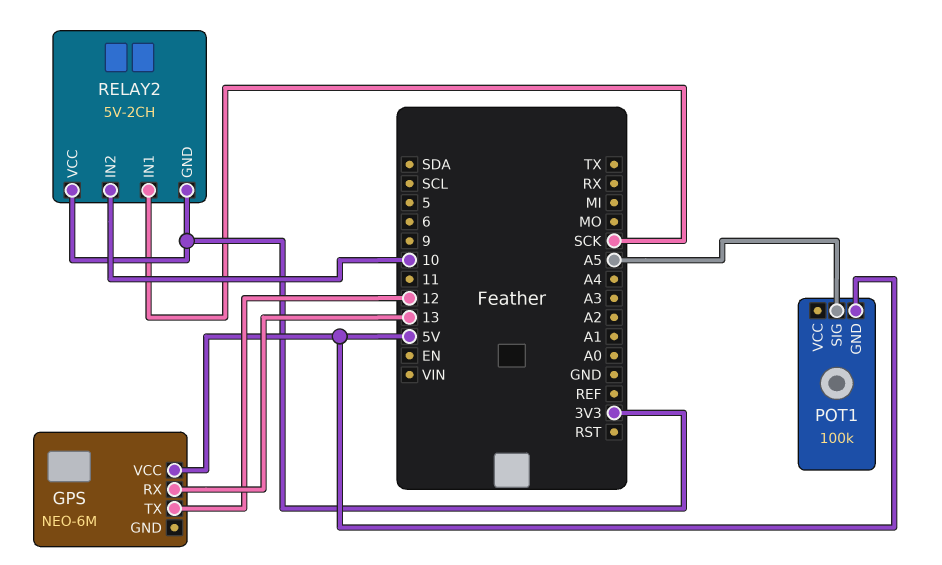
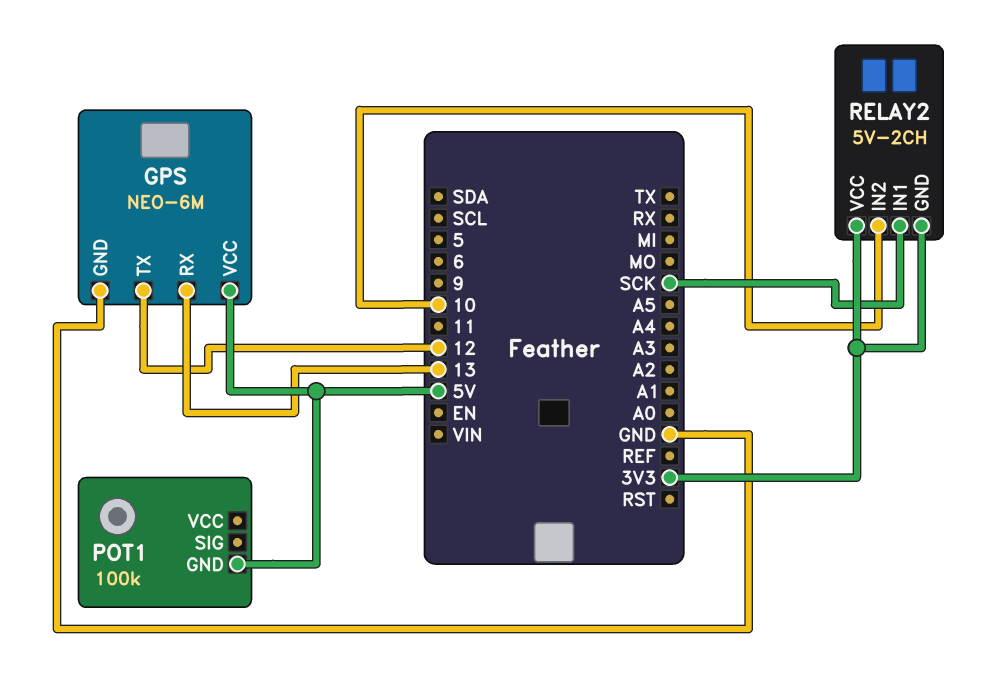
GPS pin GND: none -> GND
POT1 pin SIG: A5 -> none

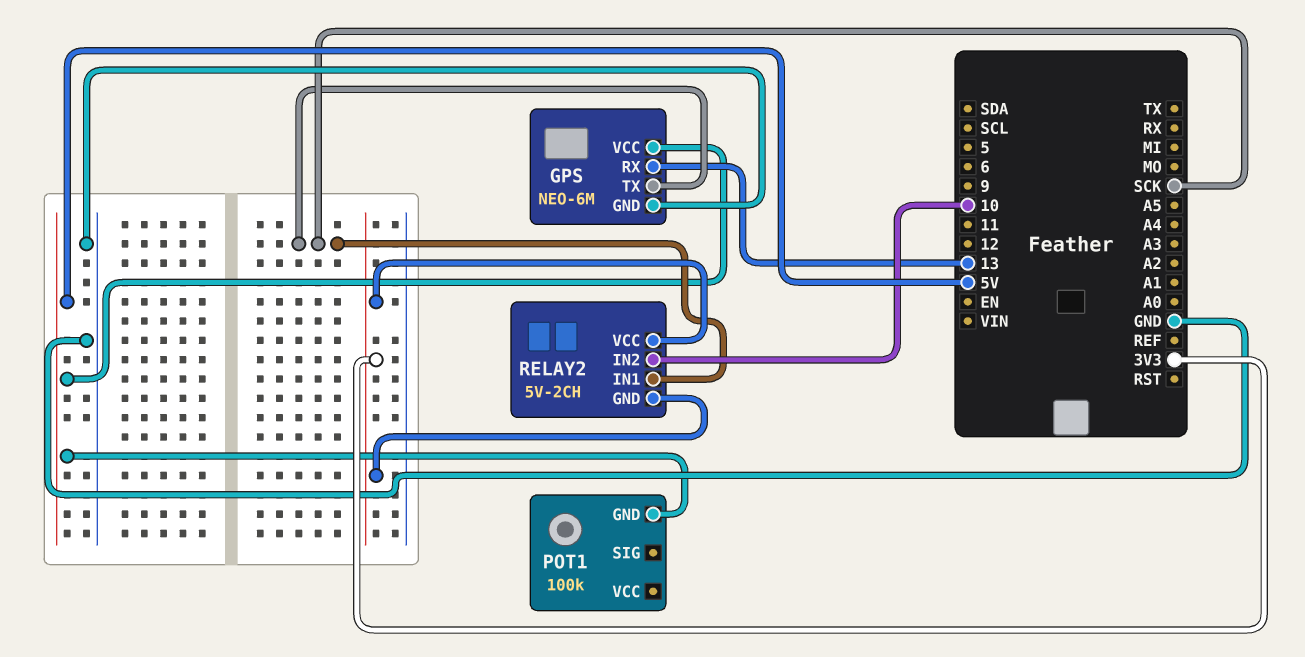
GPS pin TX: 12 -> SCK

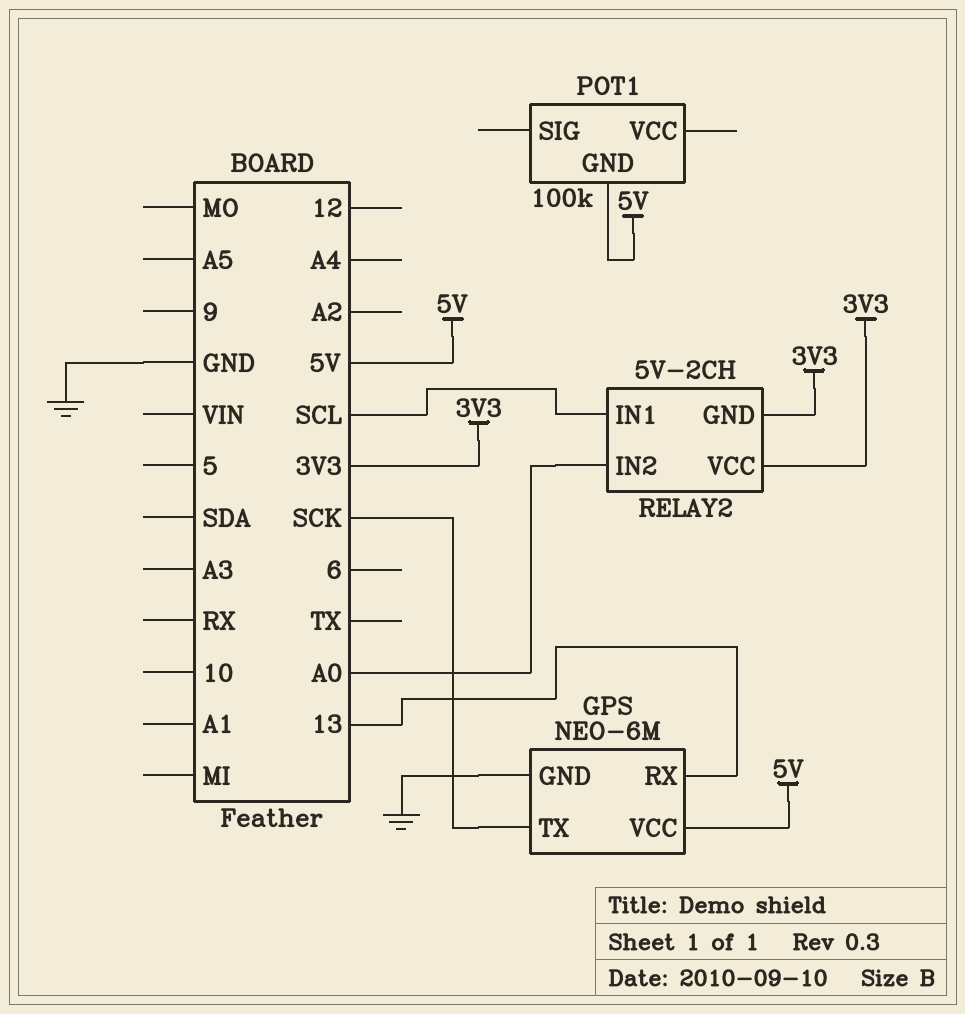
RELAY2 pin IN1: SCK -> SCL
RELAY2 pin IN2: 10 -> A0

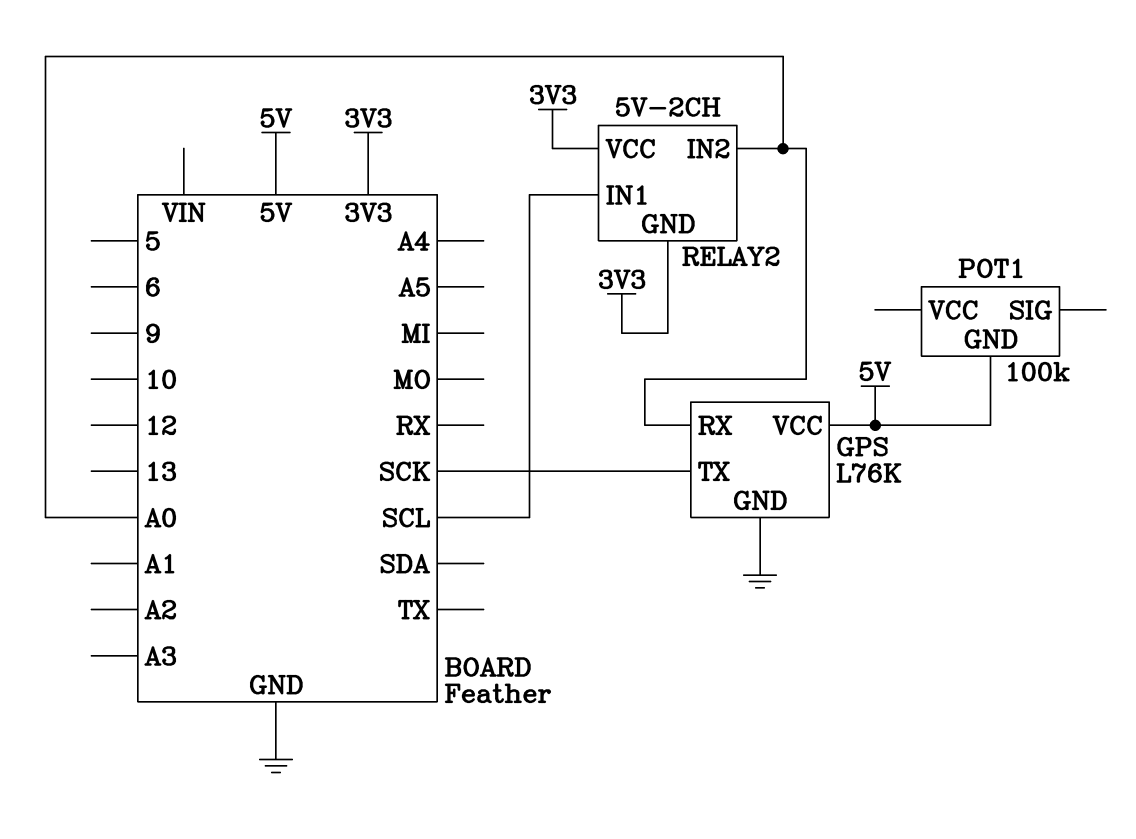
GPS: NEO-6M -> L76K
GPS pin RX: 13 -> A0

